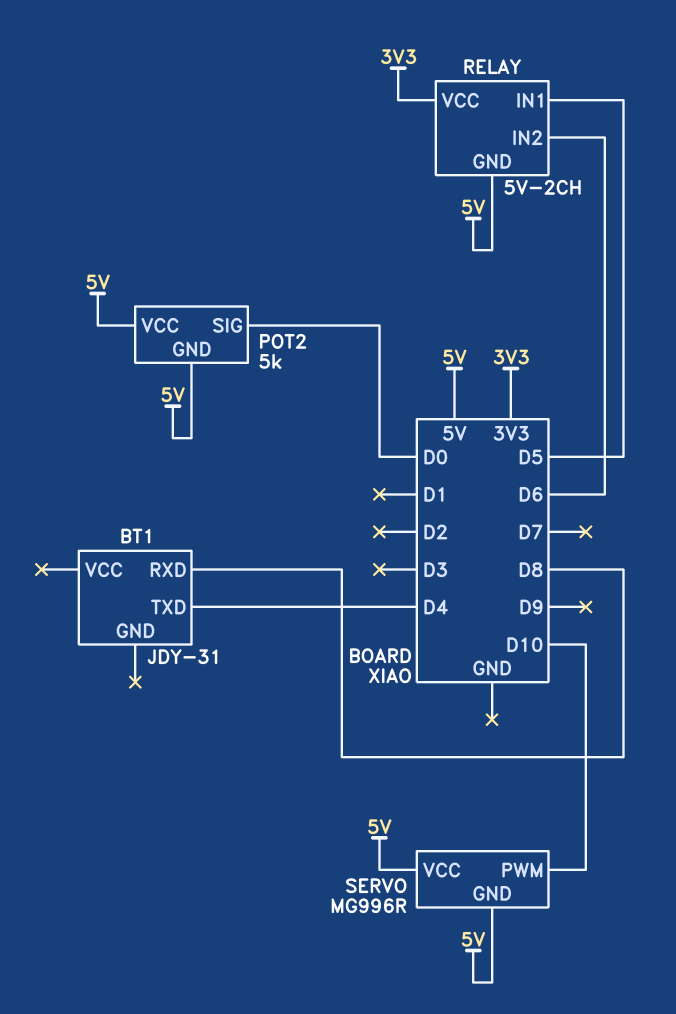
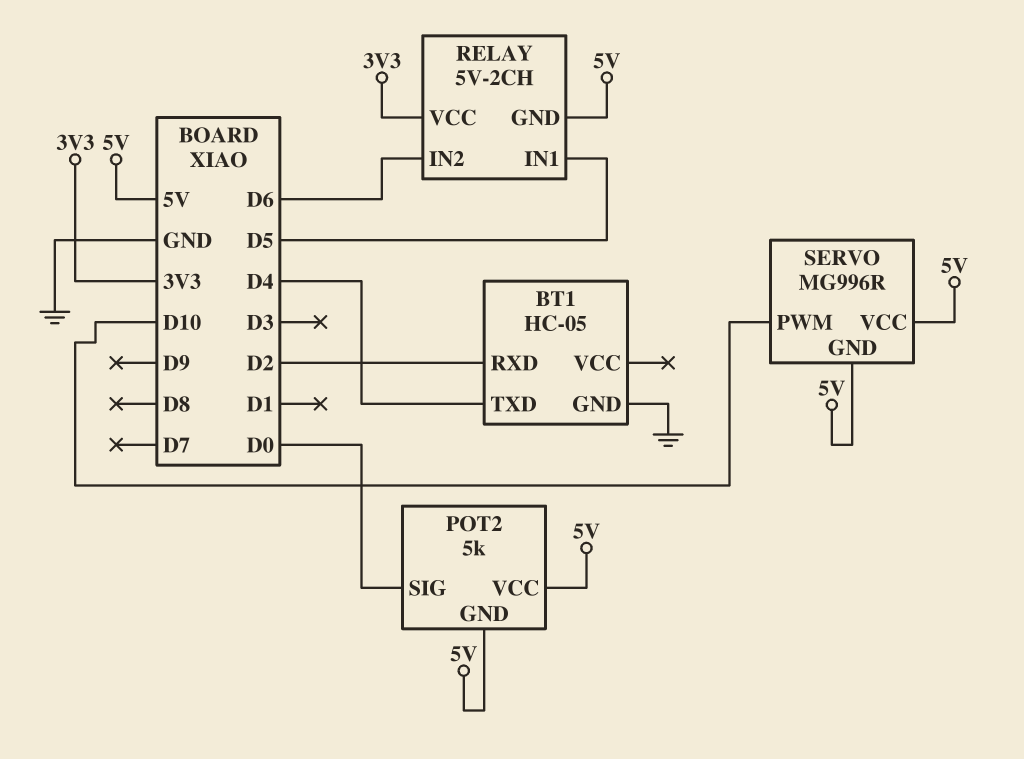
BT1: JDY-31 -> HC-05
BT1 pin GND: none -> GND
BT1 pin RXD: D8 -> D2

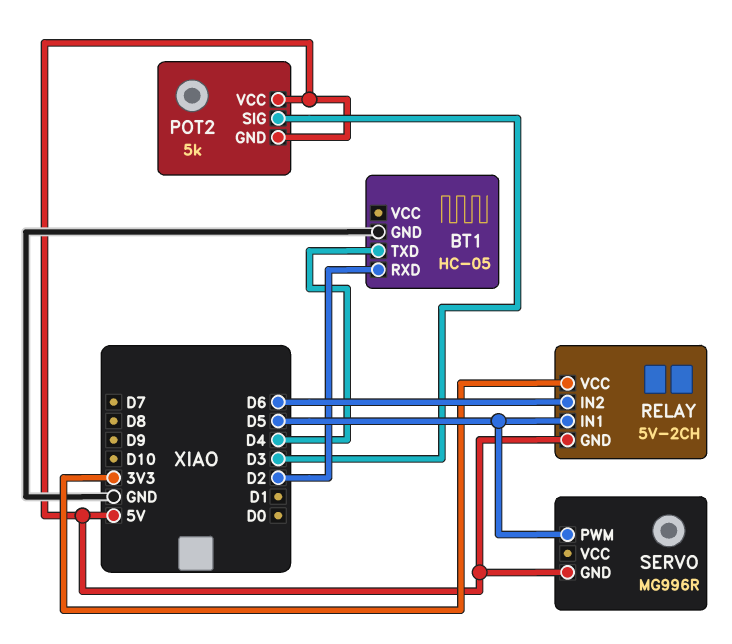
POT2 pin SIG: D0 -> D3
SERVO pin PWM: D10 -> D5
SERVO pin VCC: 5V -> none

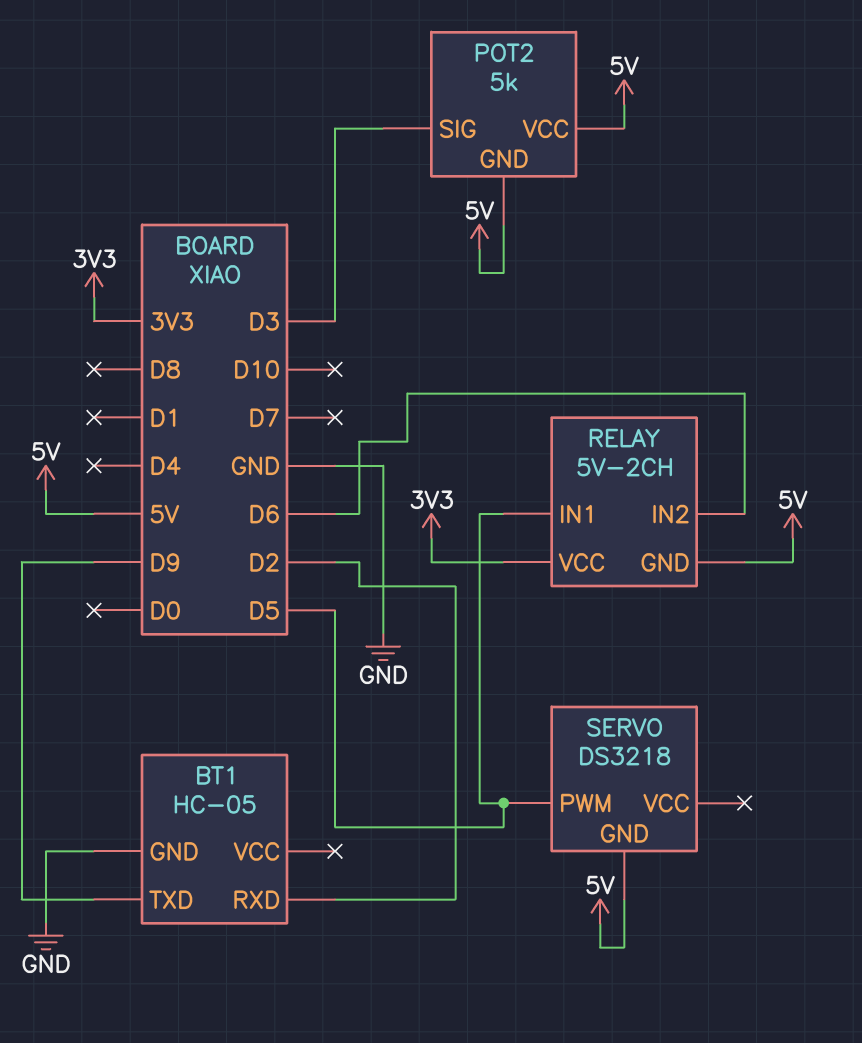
BT1 pin TXD: D4 -> D9
SERVO: MG996R -> DS3218

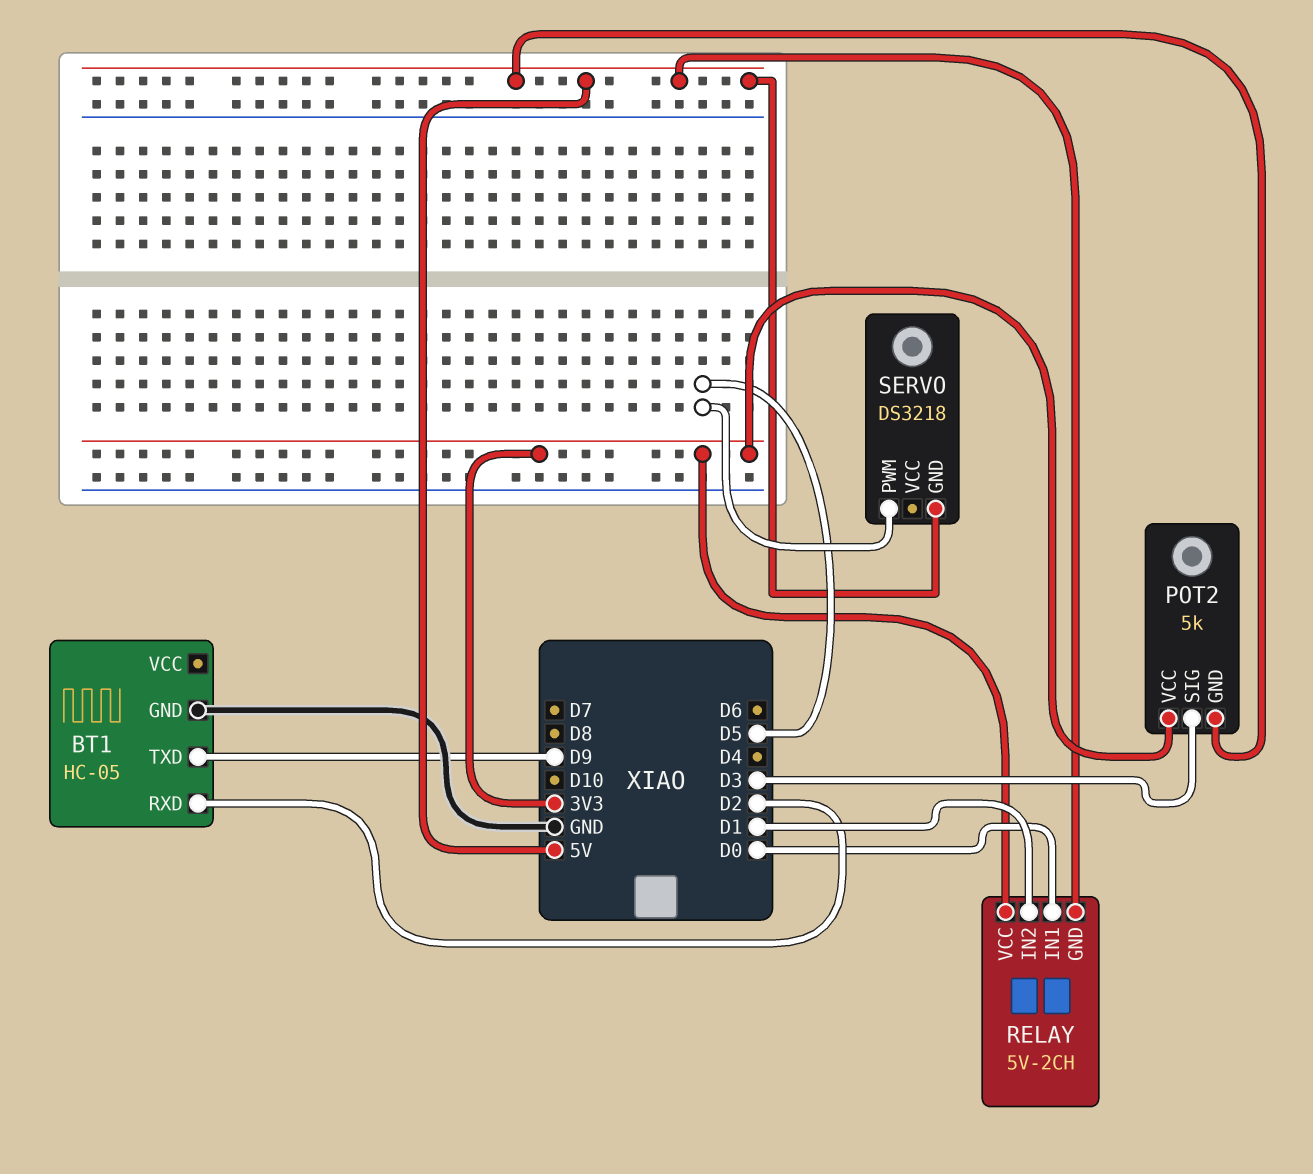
POT2 pin VCC: 5V -> 3V3
RELAY pin IN1: D5 -> D0
RELAY pin IN2: D6 -> D1

